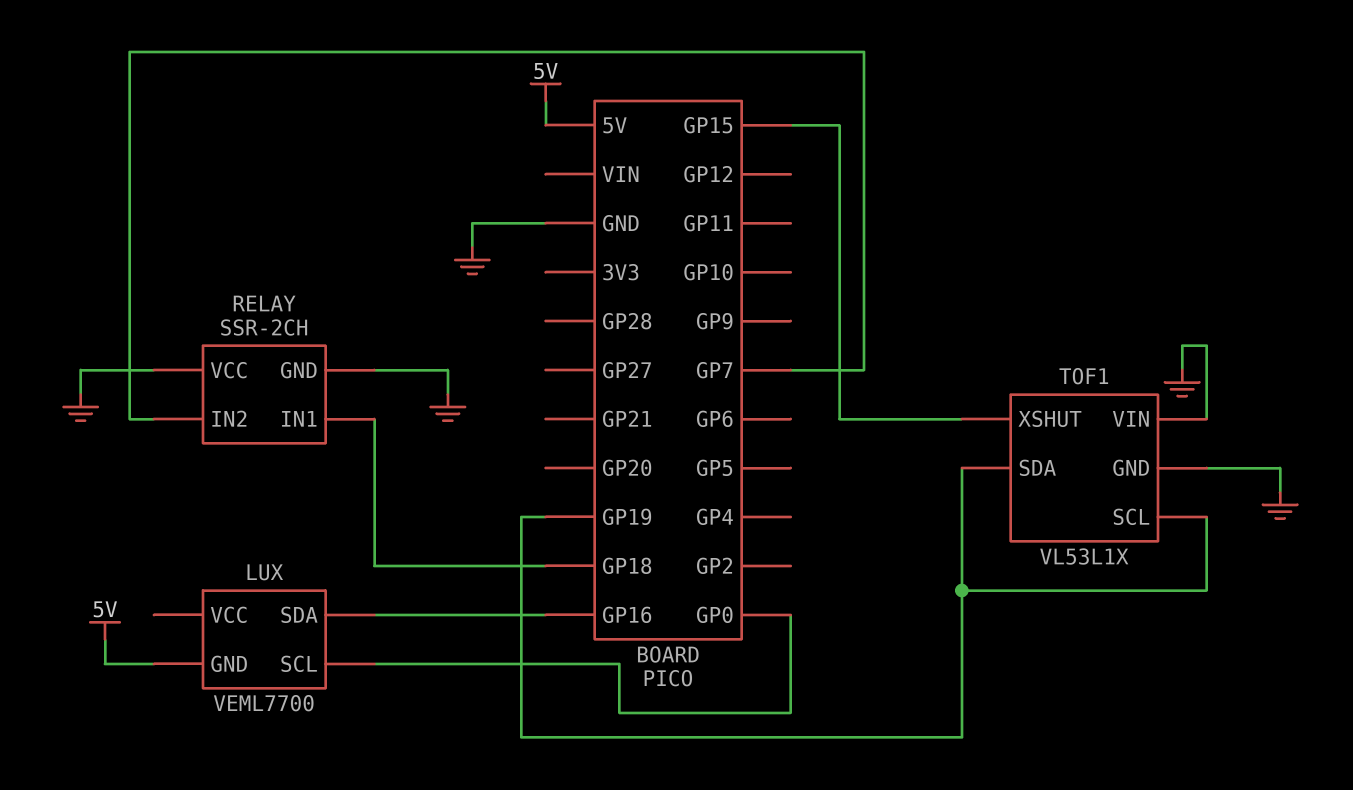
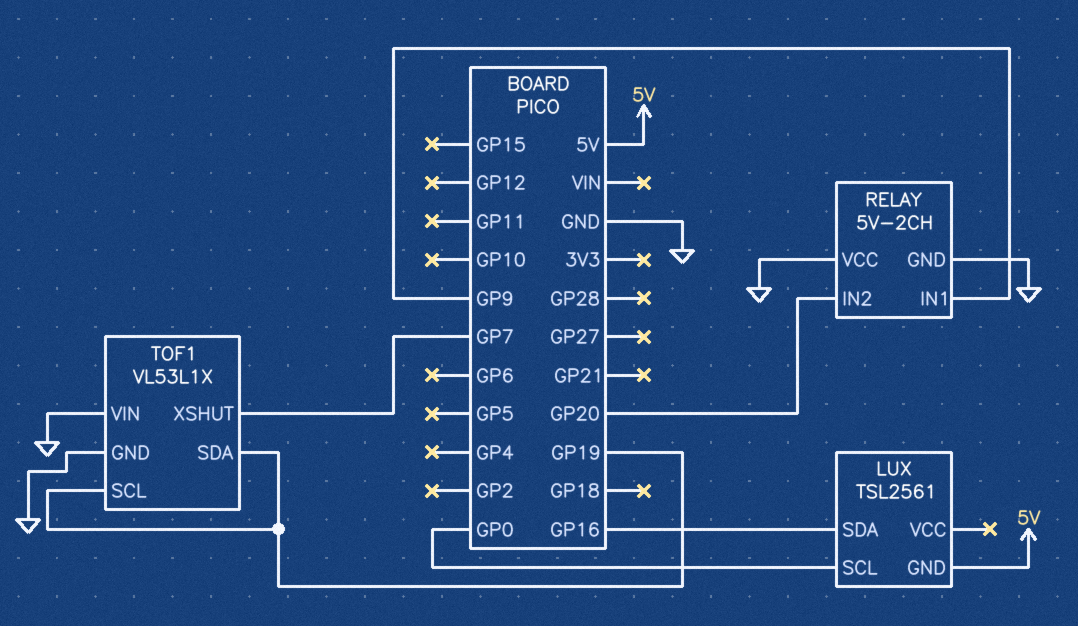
LUX: VEML7700 -> TSL2561
RELAY: SSR-2CH -> 5V-2CH
RELAY pin IN1: GP18 -> GP9
RELAY pin IN2: GP7 -> GP20
TOF1 pin XSHUT: GP15 -> GP7

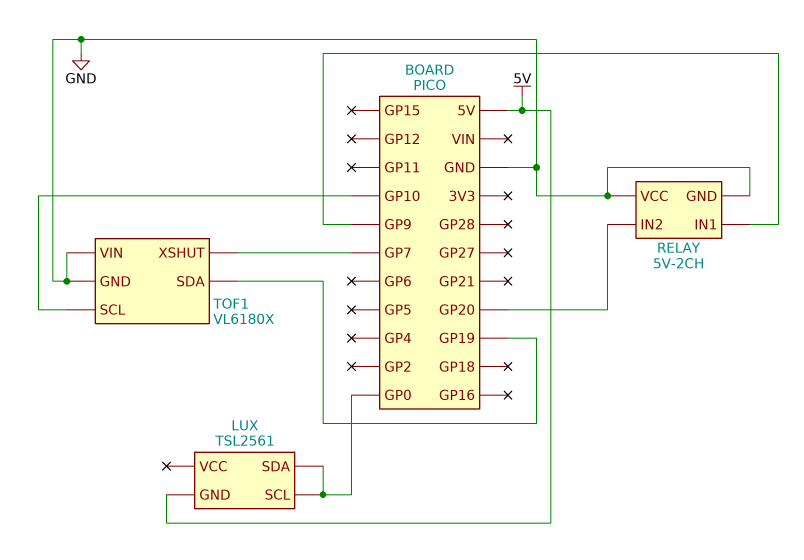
LUX pin SDA: GP16 -> GP0
TOF1: VL53L1X -> VL6180X
TOF1 pin SCL: GP19 -> GP10

